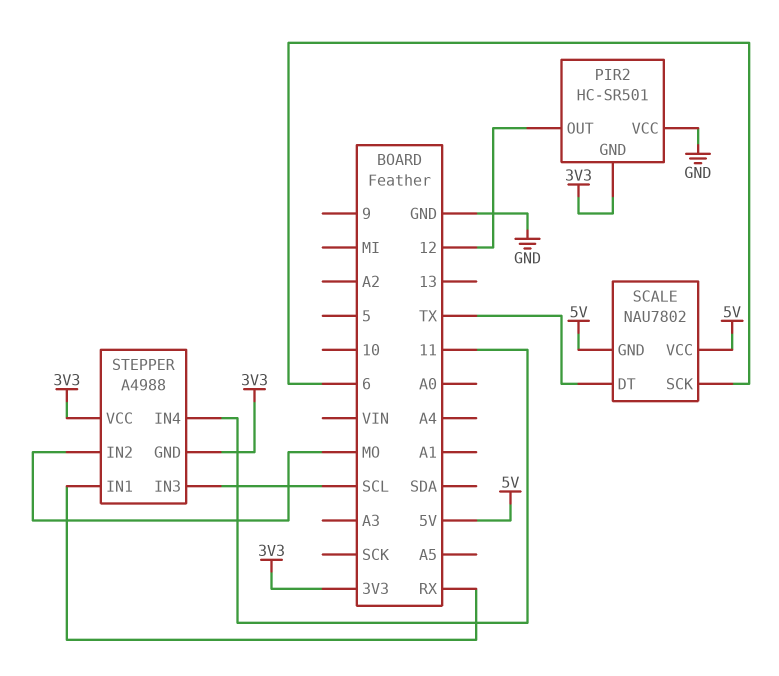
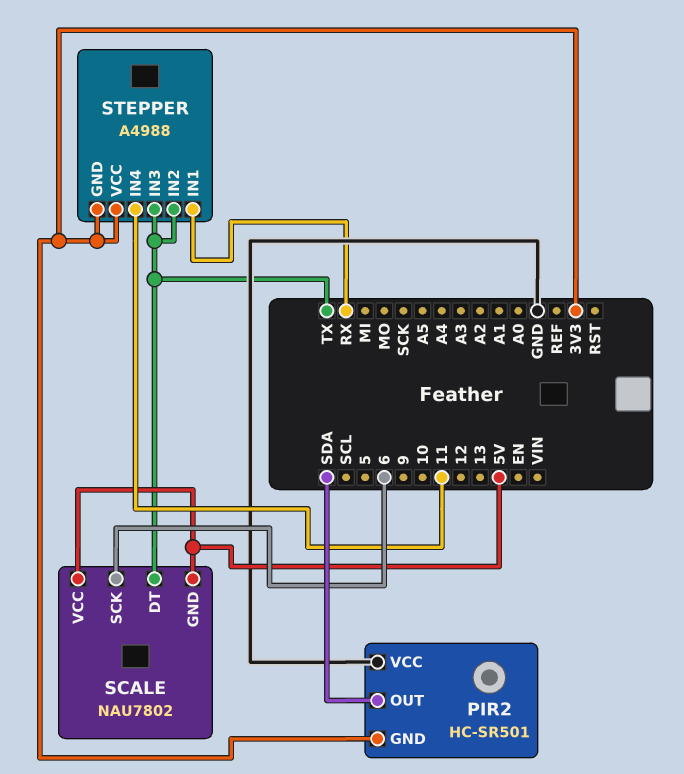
PIR2 pin OUT: 12 -> SDA
STEPPER pin IN2: MO -> TX
STEPPER pin IN3: SCL -> TX

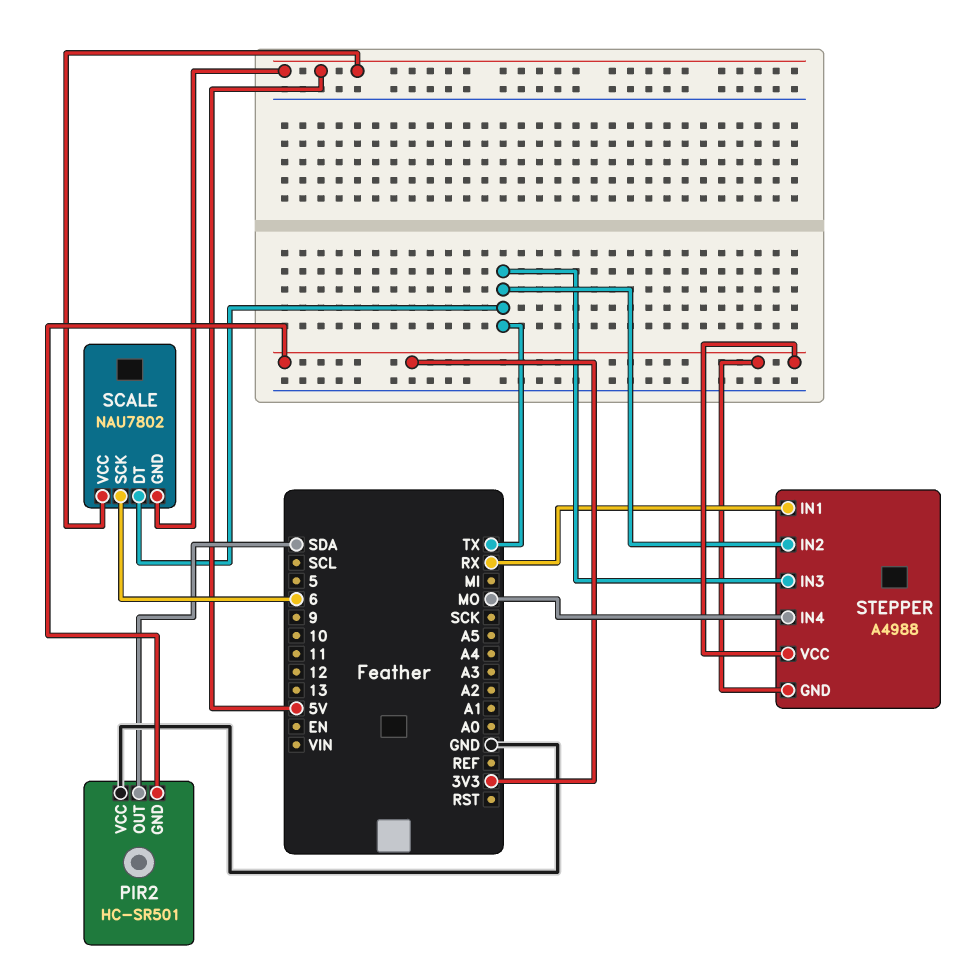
STEPPER pin IN4: 11 -> MO

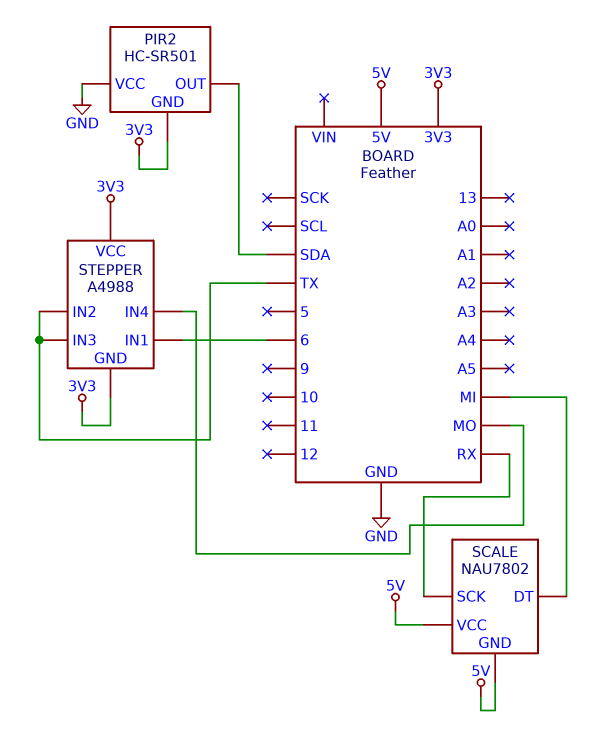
SCALE pin DT: TX -> MI
SCALE pin SCK: 6 -> RX
STEPPER pin IN1: RX -> 6

